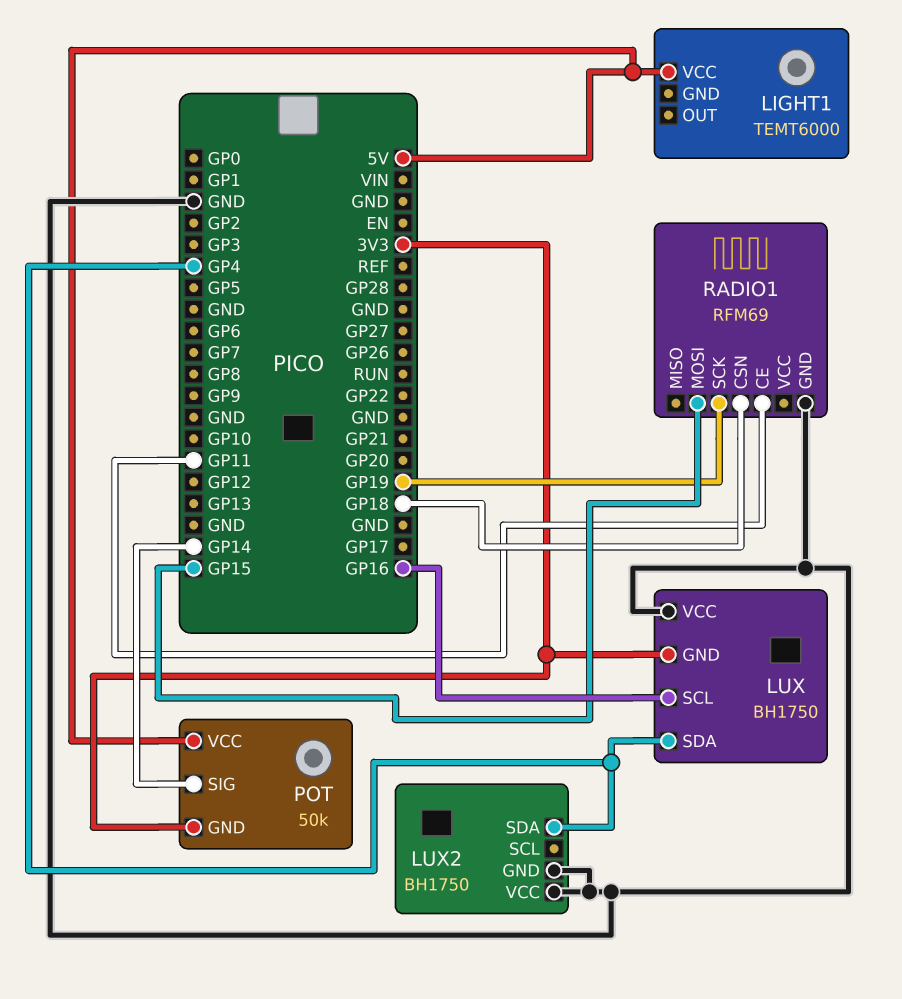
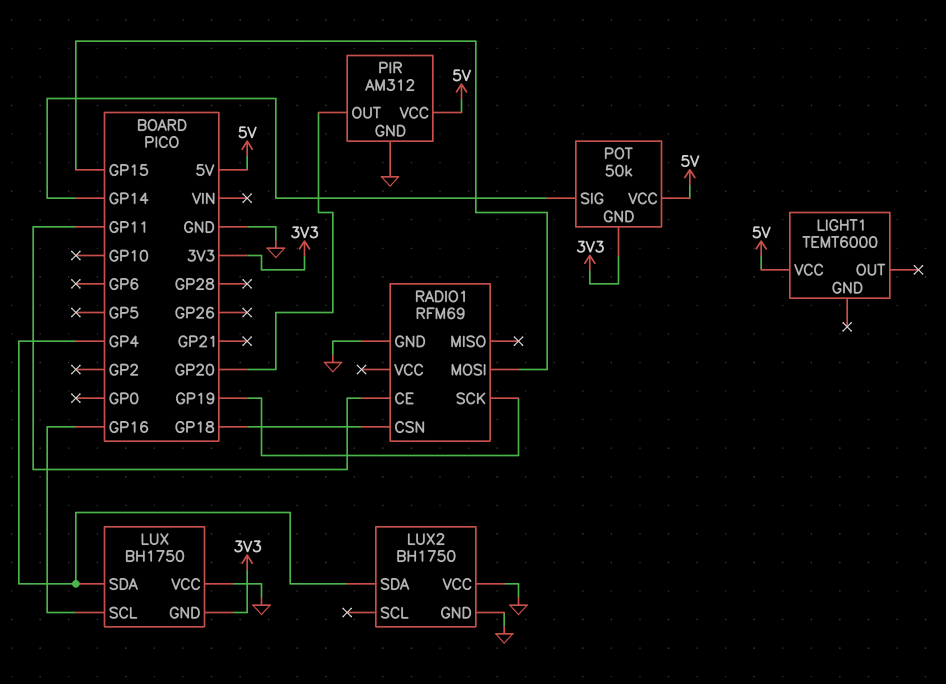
PIR: none -> AM312
PIR pin GND: none -> GND
PIR pin OUT: none -> GP20
PIR pin VCC: none -> 5V

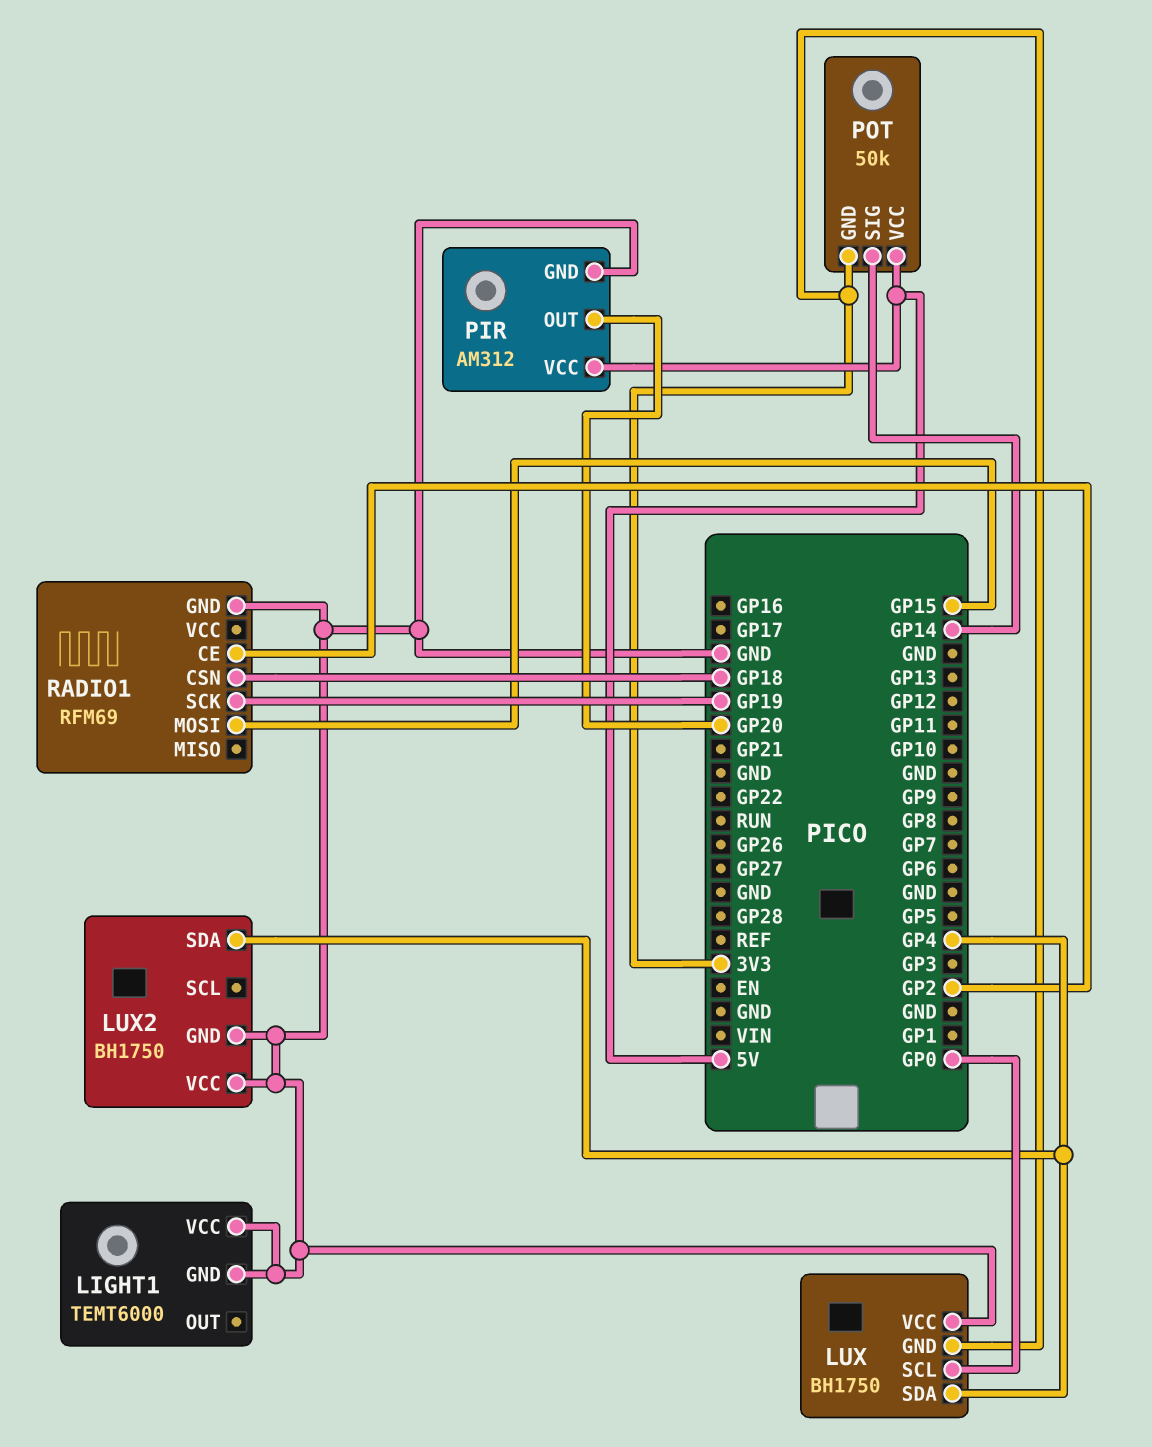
LIGHT1 pin GND: none -> GND
LIGHT1 pin VCC: 5V -> GND
LUX pin SCL: GP16 -> GP0
RADIO1 pin CE: GP11 -> GP2

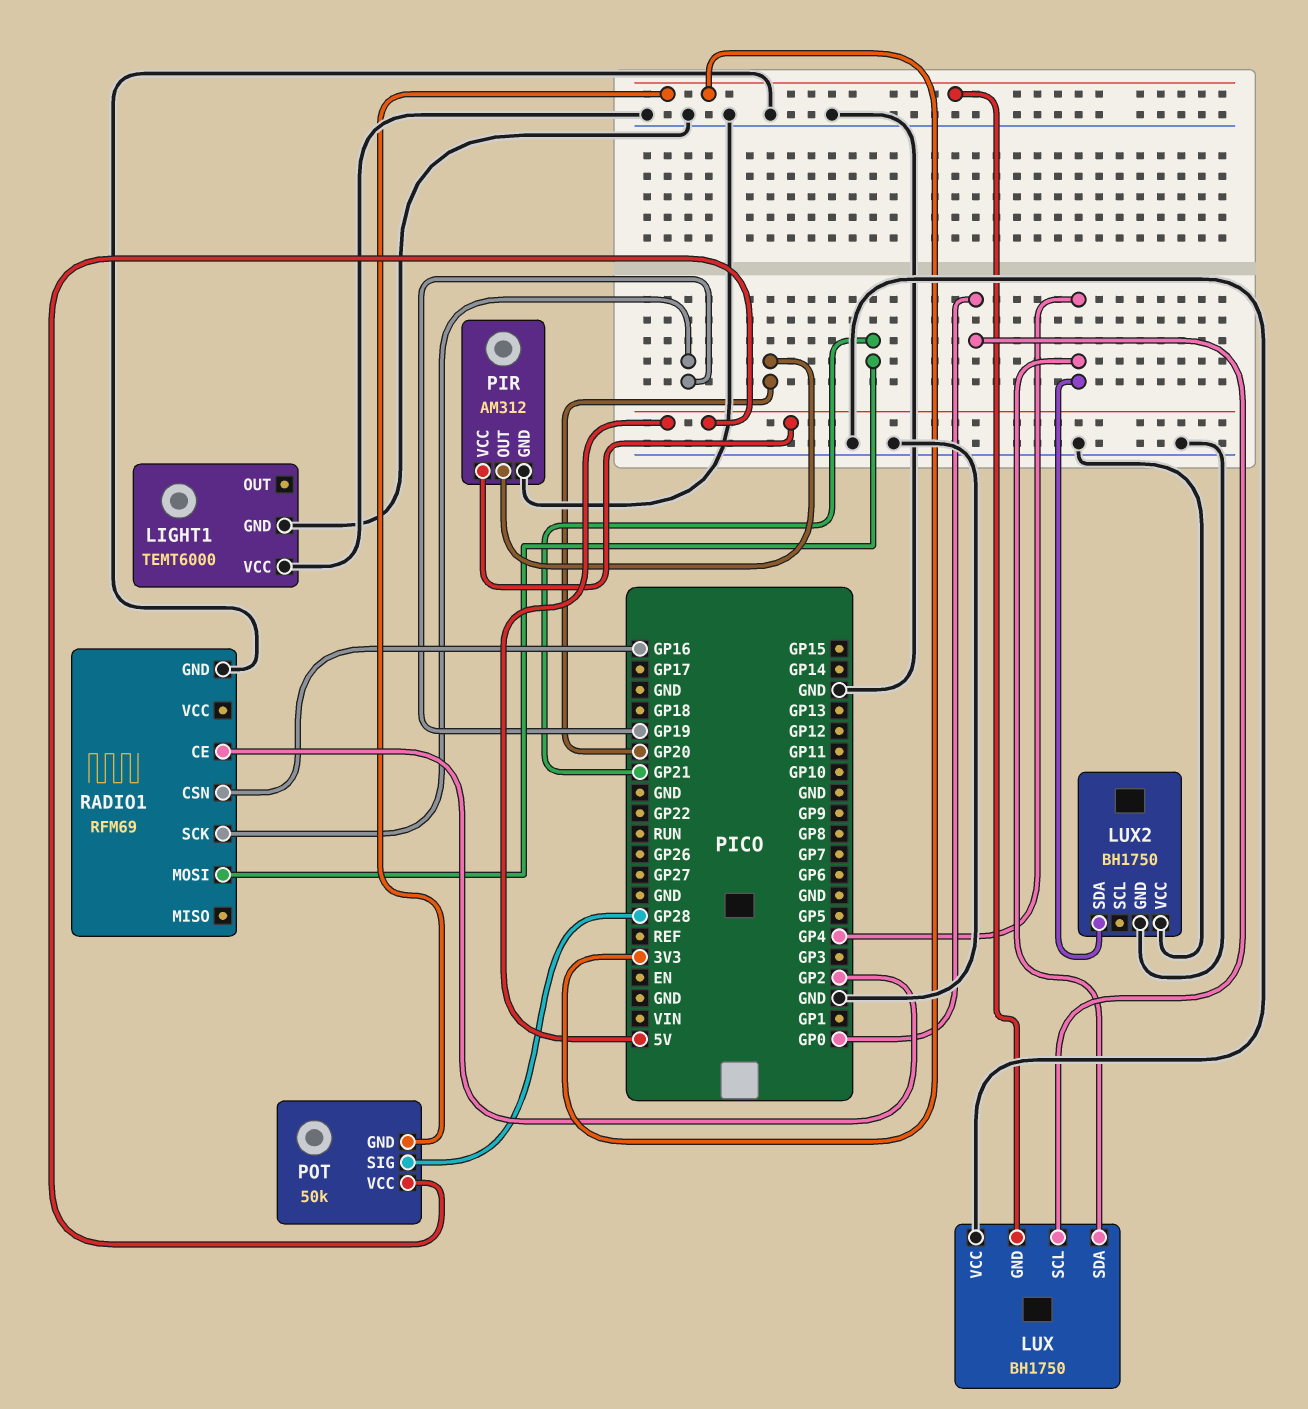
POT pin SIG: GP14 -> GP28
RADIO1 pin CSN: GP18 -> GP16
RADIO1 pin MOSI: GP15 -> GP21

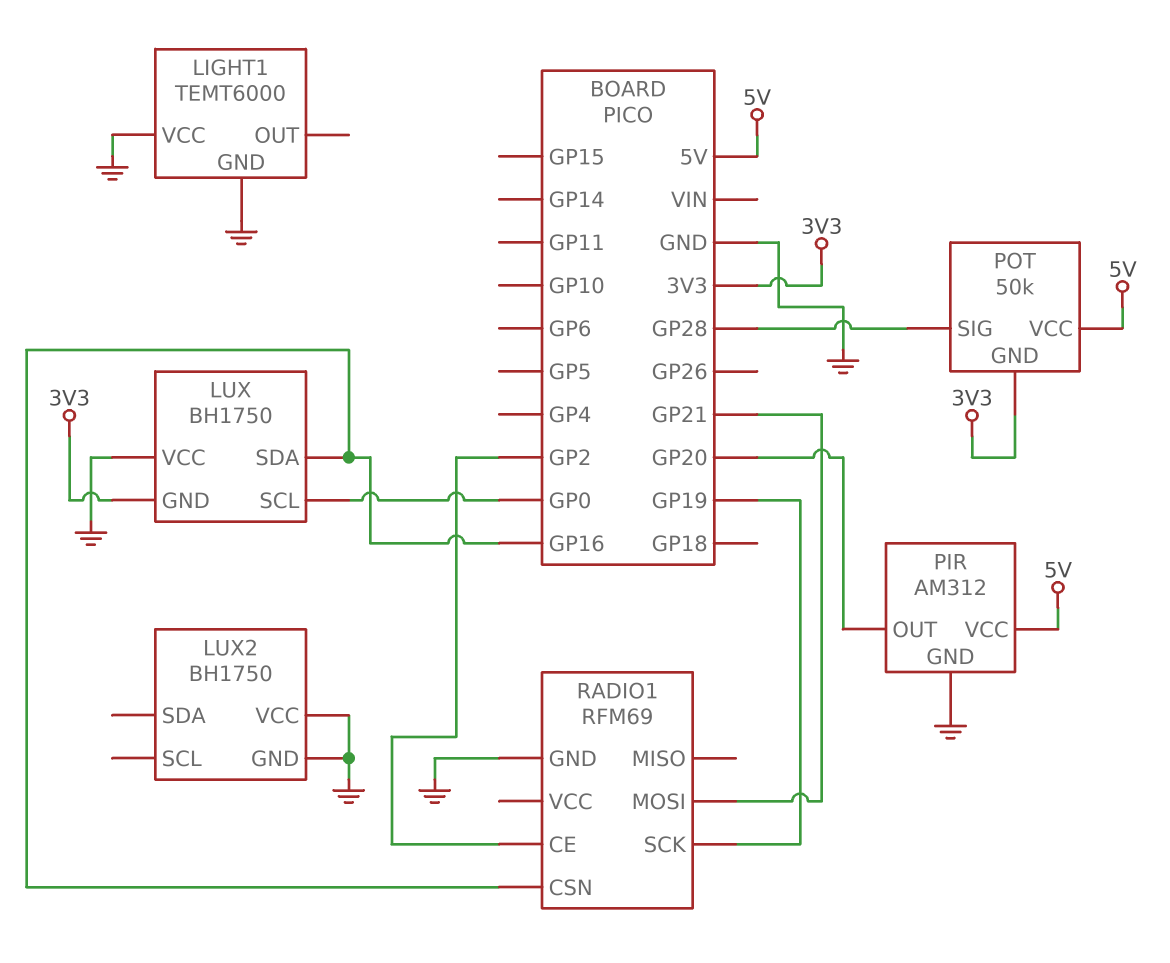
LUX pin SDA: GP4 -> GP16
LUX2 pin SDA: GP4 -> none

